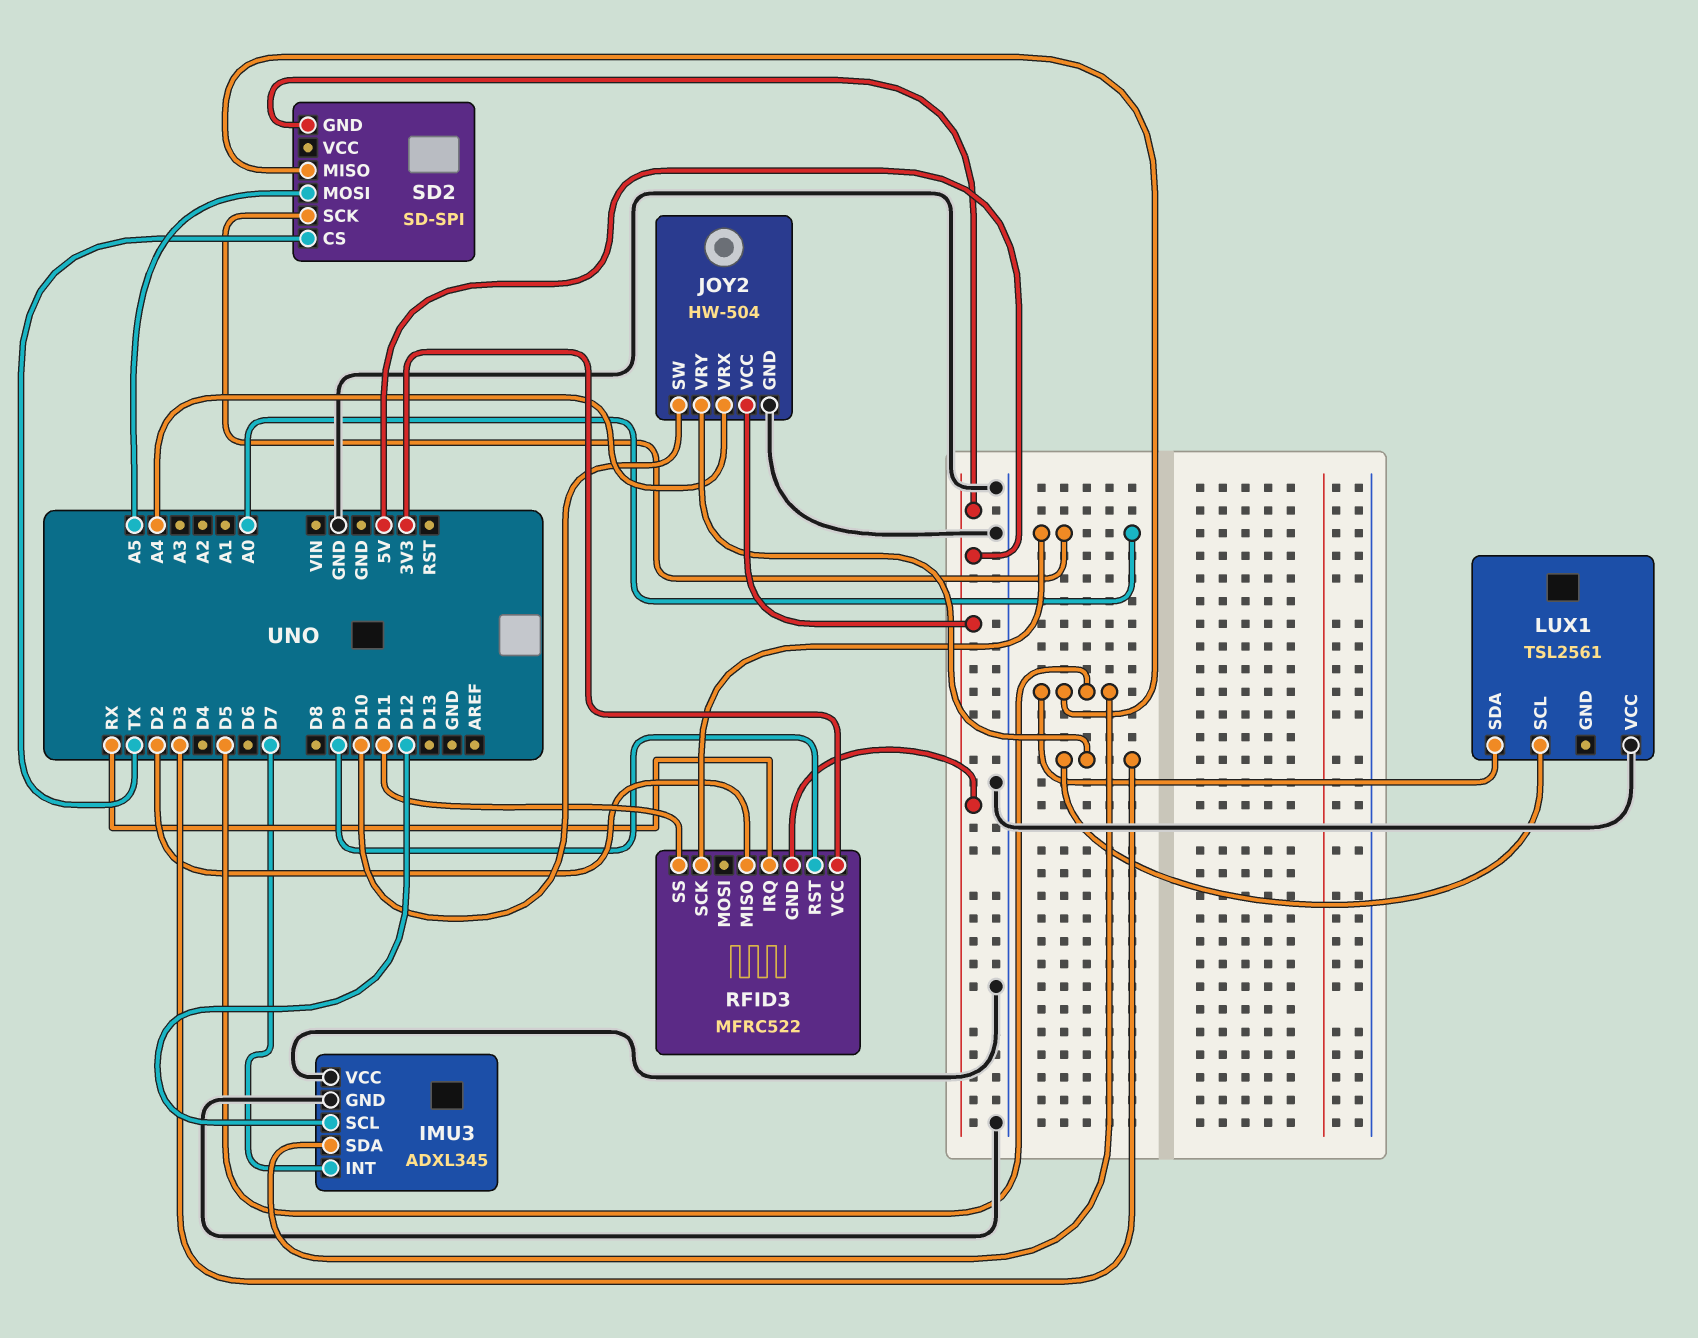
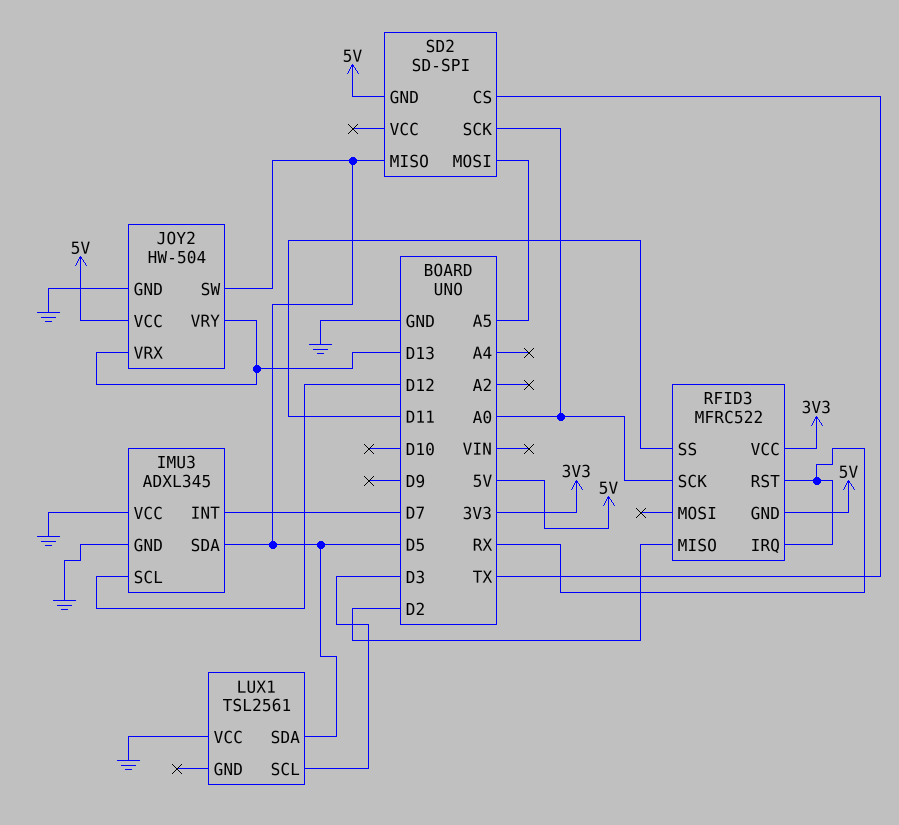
JOY2 pin SW: D10 -> D5
JOY2 pin VRX: A4 -> D13
JOY2 pin VRY: D3 -> D13
RFID3 pin RST: D9 -> RX

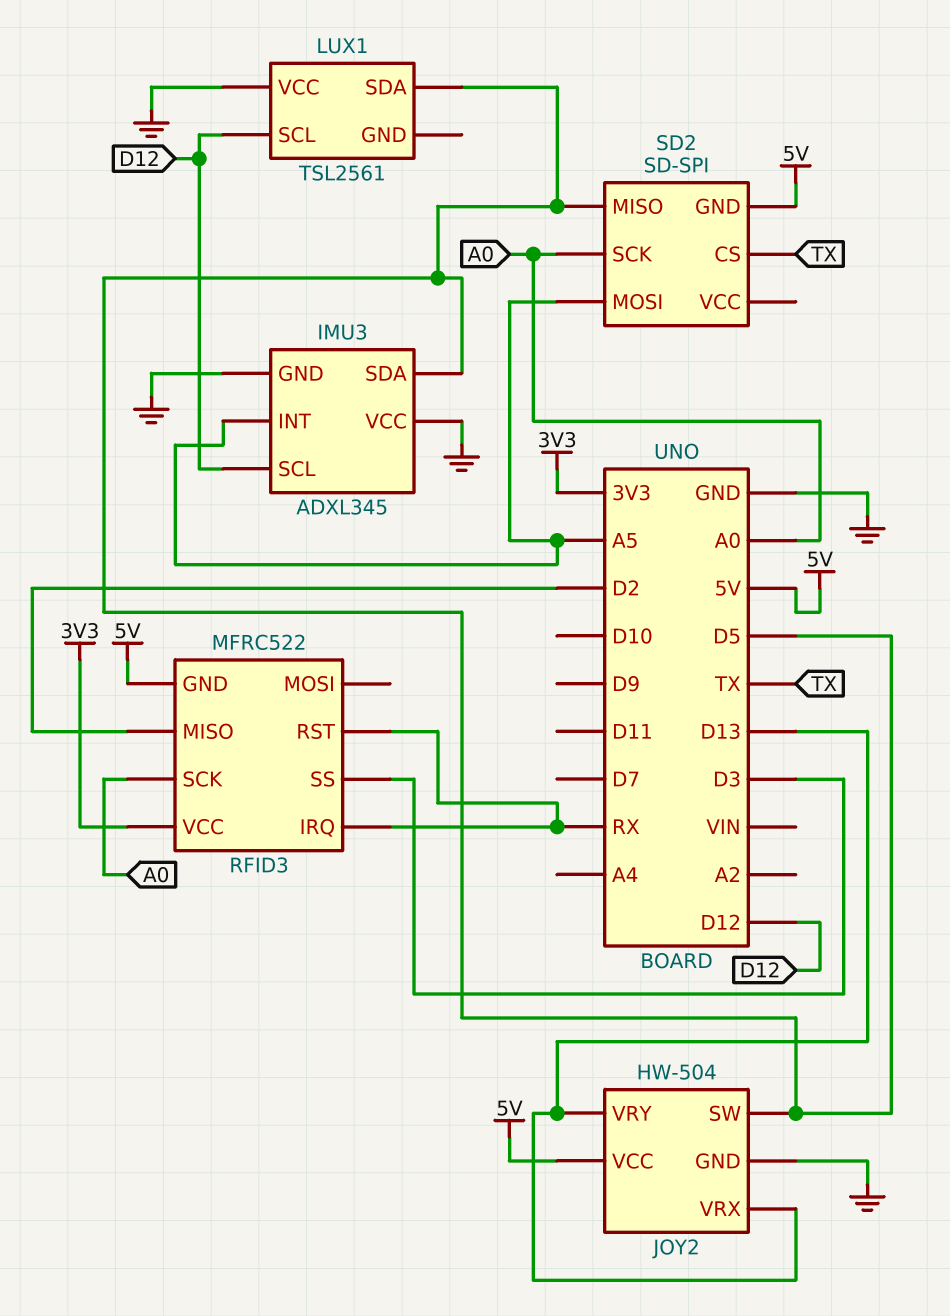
IMU3 pin INT: D7 -> A5
LUX1 pin SCL: D3 -> D12
RFID3 pin SS: D11 -> D3

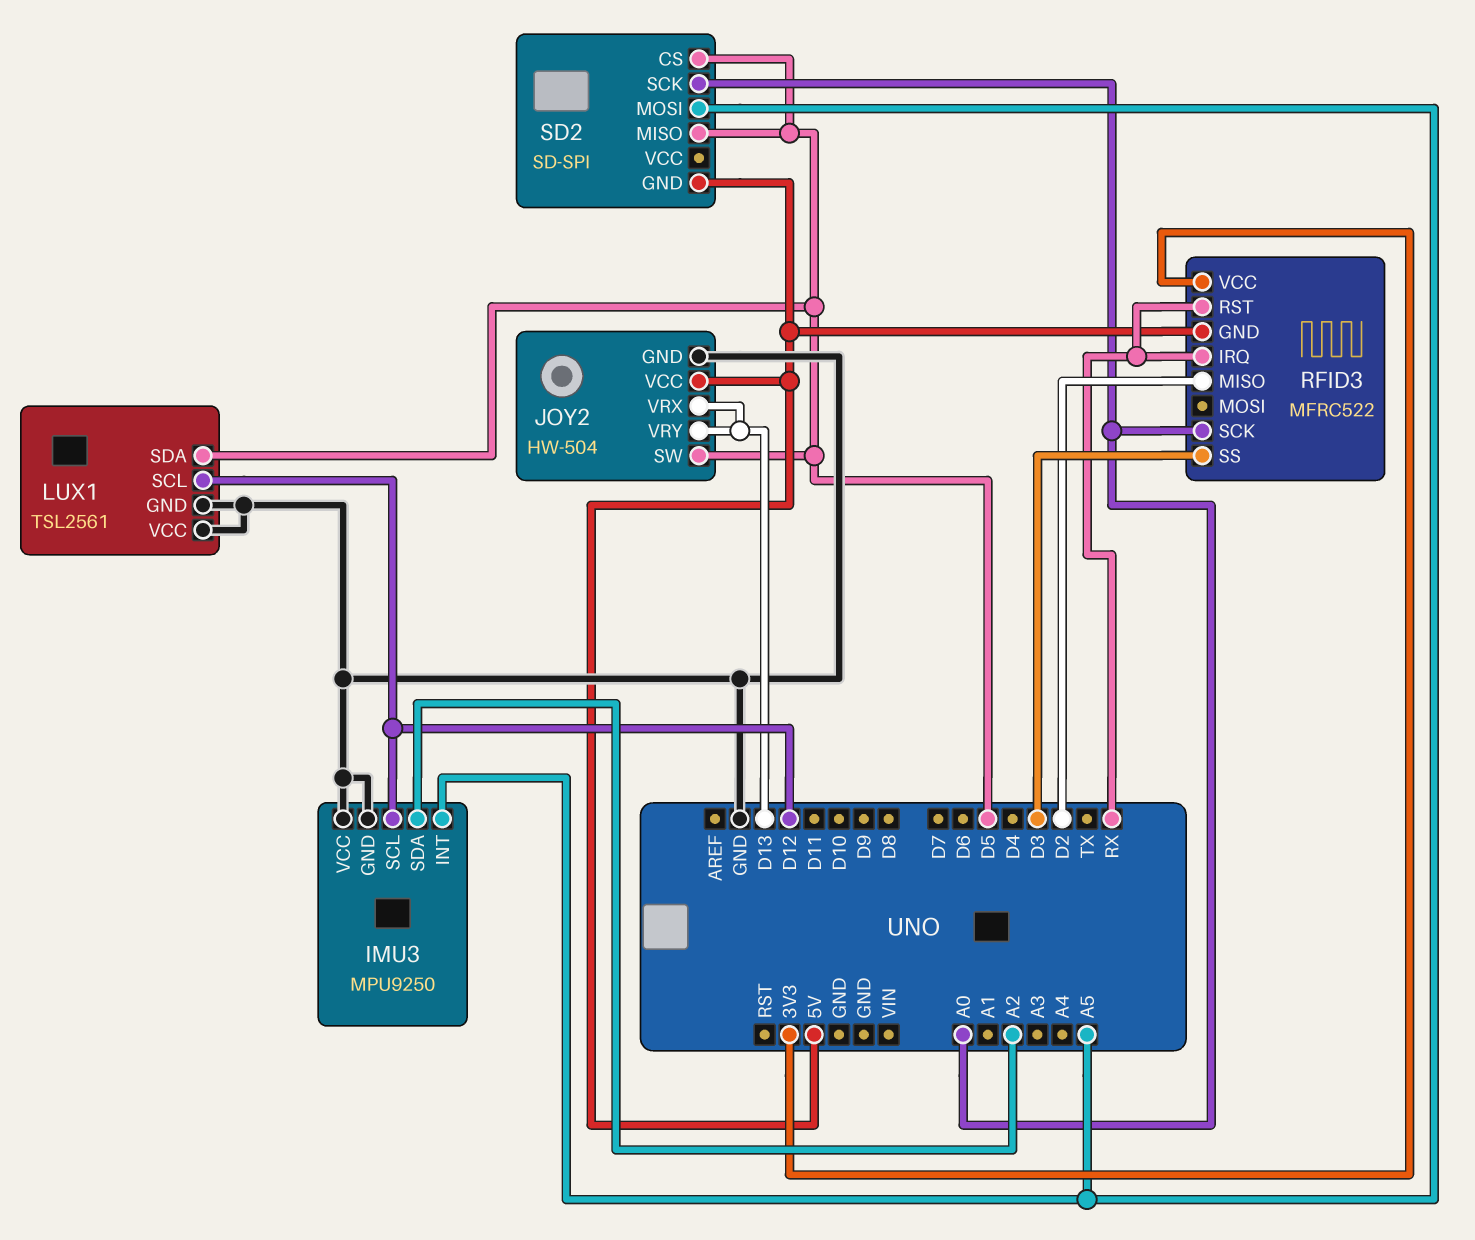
IMU3: ADXL345 -> MPU9250
IMU3 pin SDA: D5 -> A2
LUX1 pin GND: none -> GND
SD2 pin CS: TX -> D5

